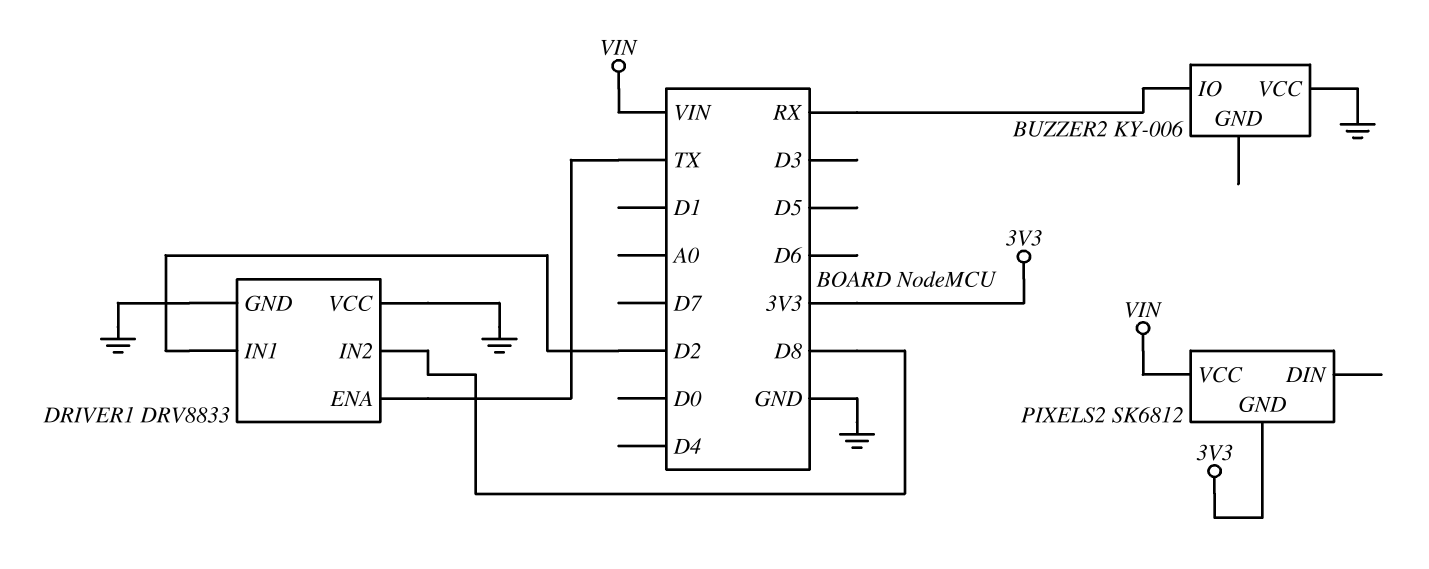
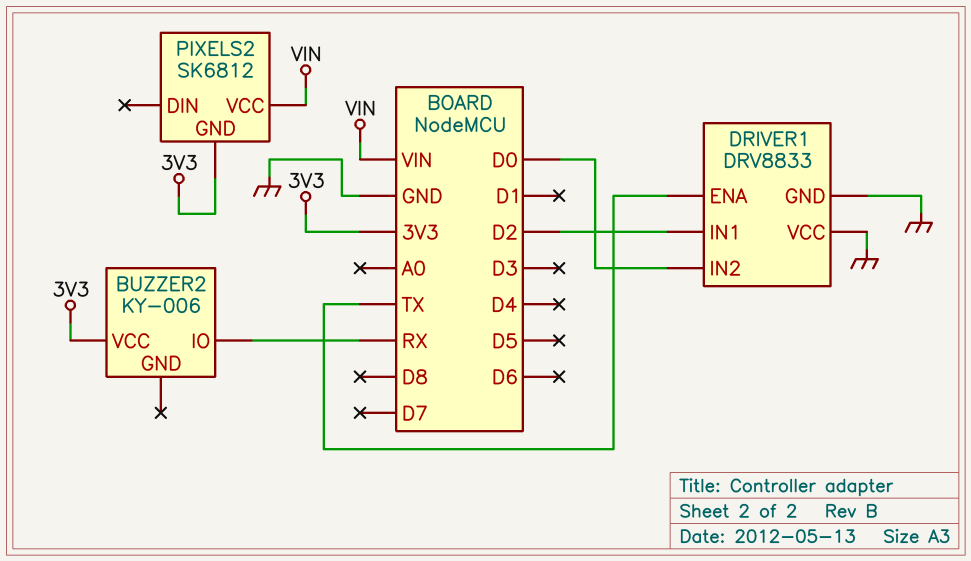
BUZZER2 pin VCC: GND -> 3V3
DRIVER1 pin IN2: D8 -> D0

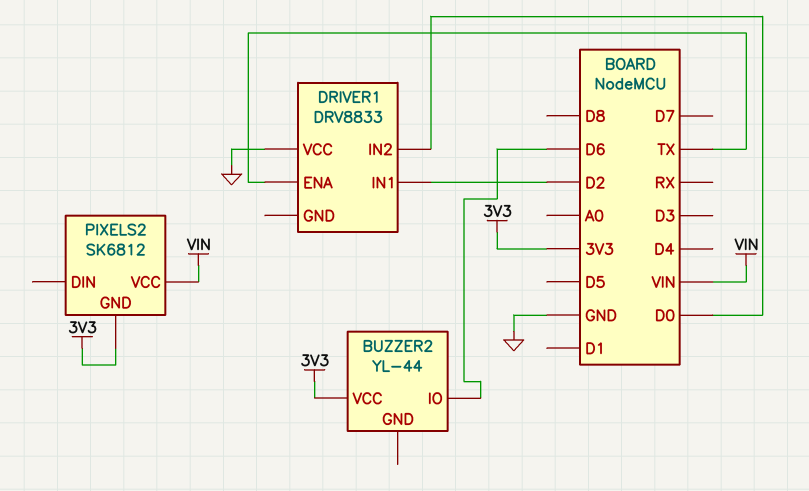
BUZZER2: KY-006 -> YL-44
BUZZER2 pin IO: RX -> D6
DRIVER1 pin GND: GND -> none

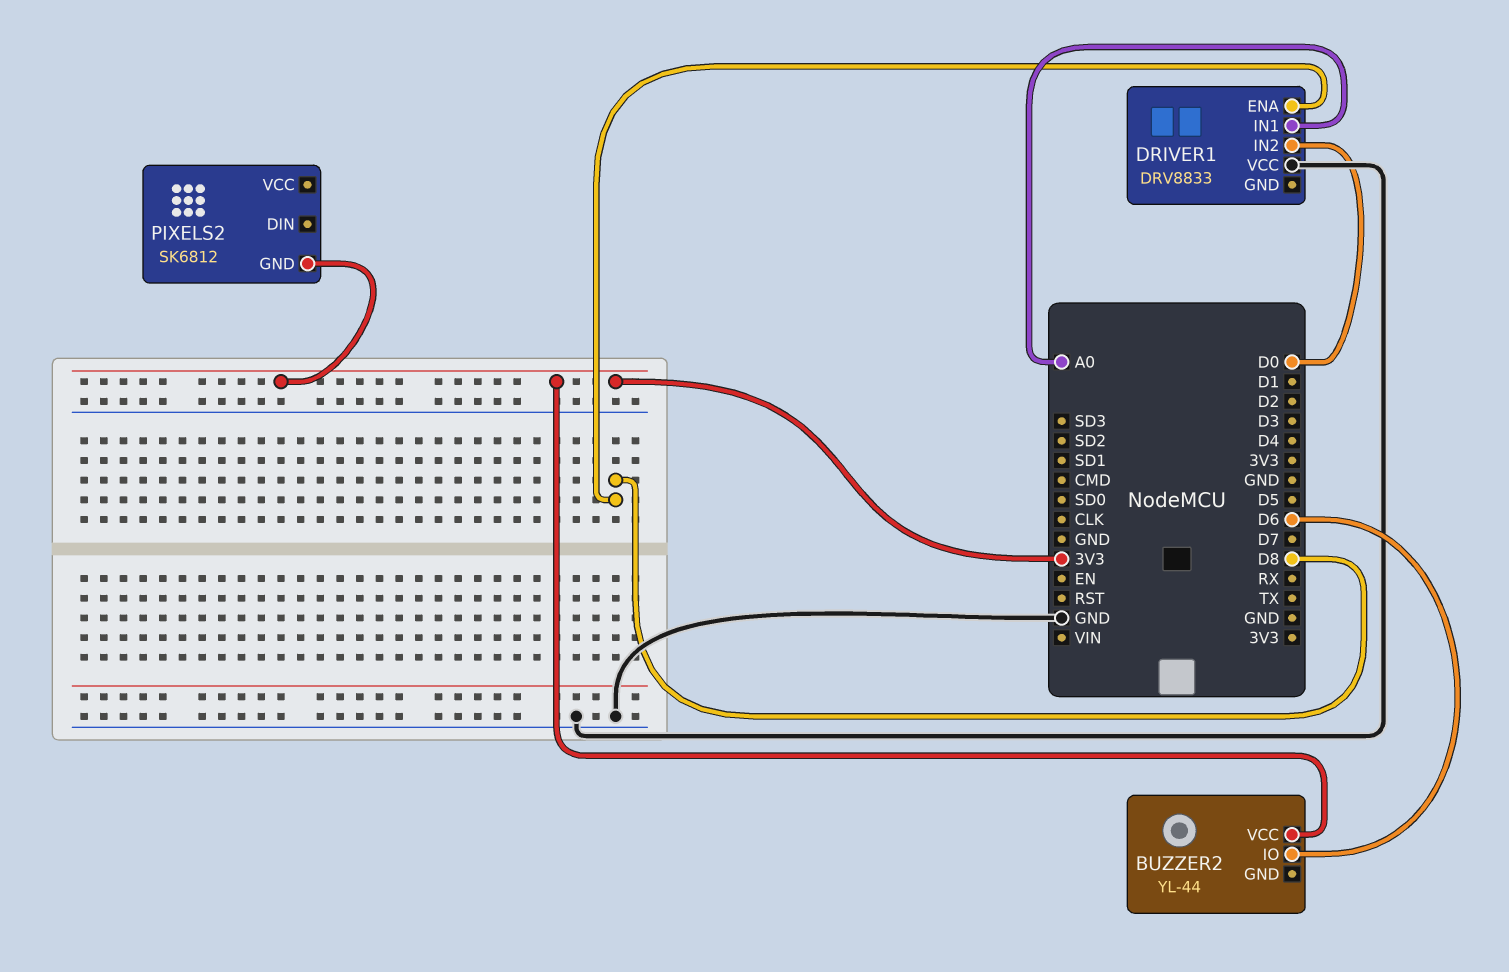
DRIVER1 pin ENA: TX -> D8
DRIVER1 pin IN1: D2 -> A0
PIXELS2 pin VCC: VIN -> none

